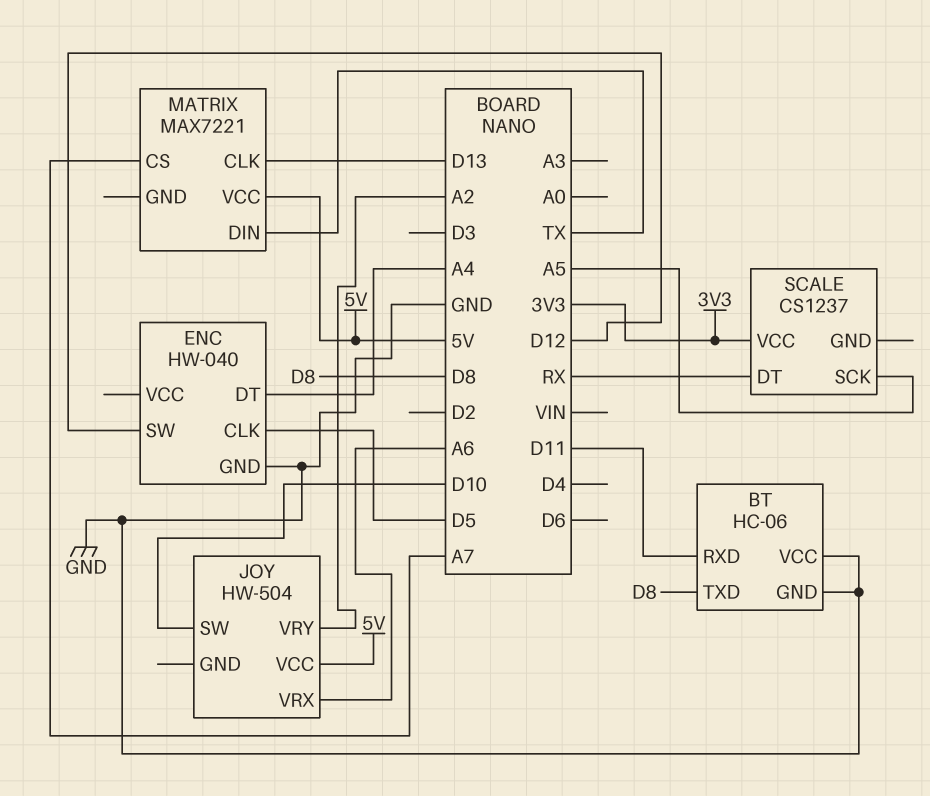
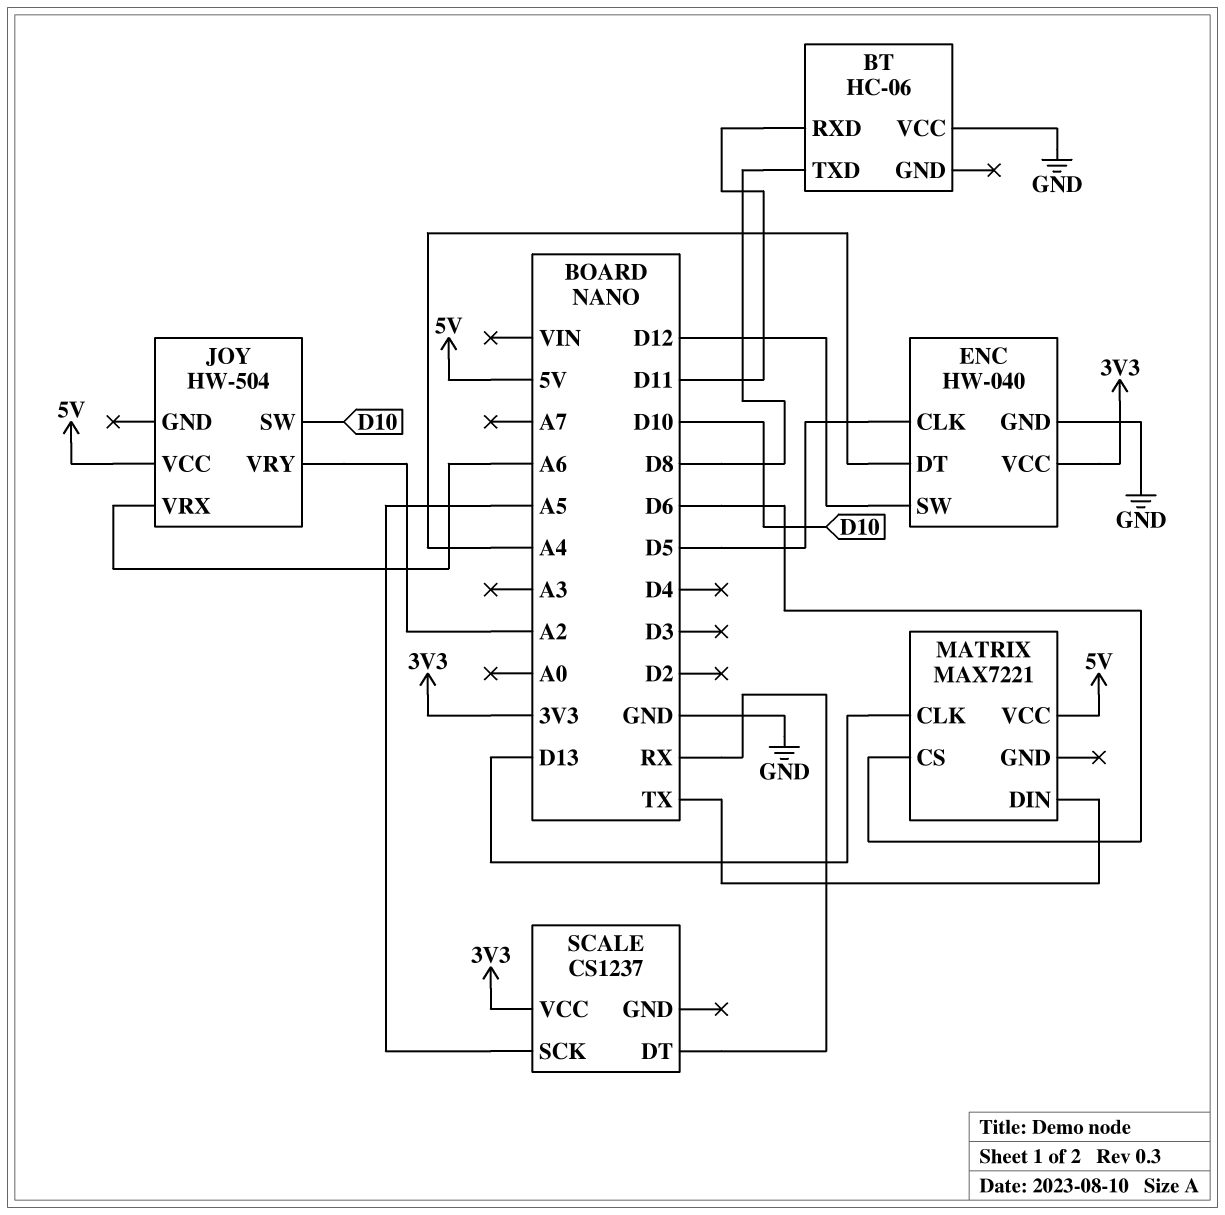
BT pin GND: GND -> none
ENC pin VCC: none -> 3V3
MATRIX pin CS: A7 -> D6

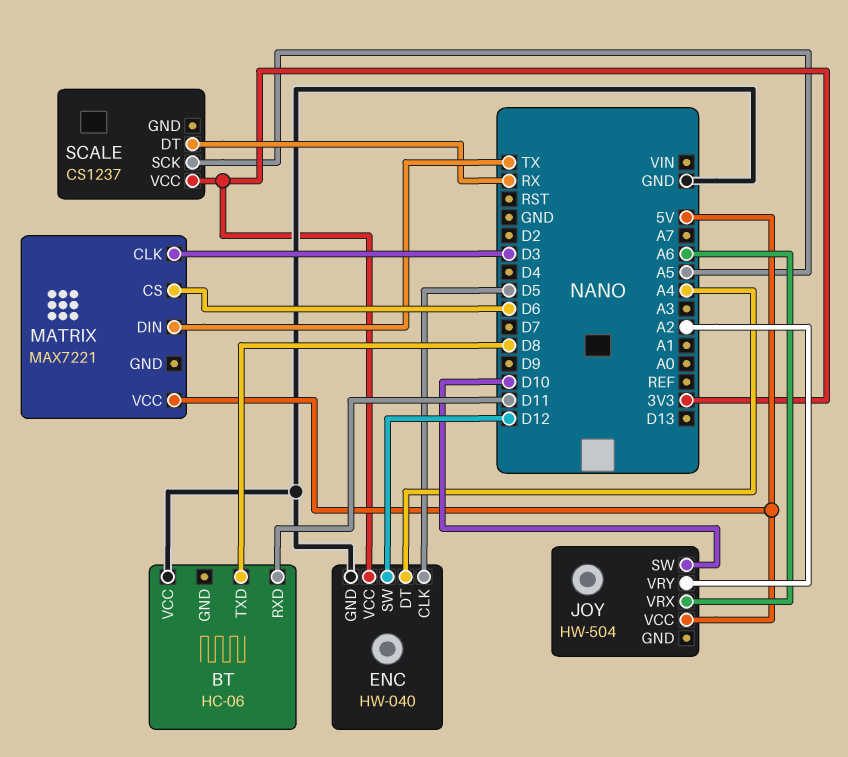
MATRIX pin CLK: D13 -> D3

